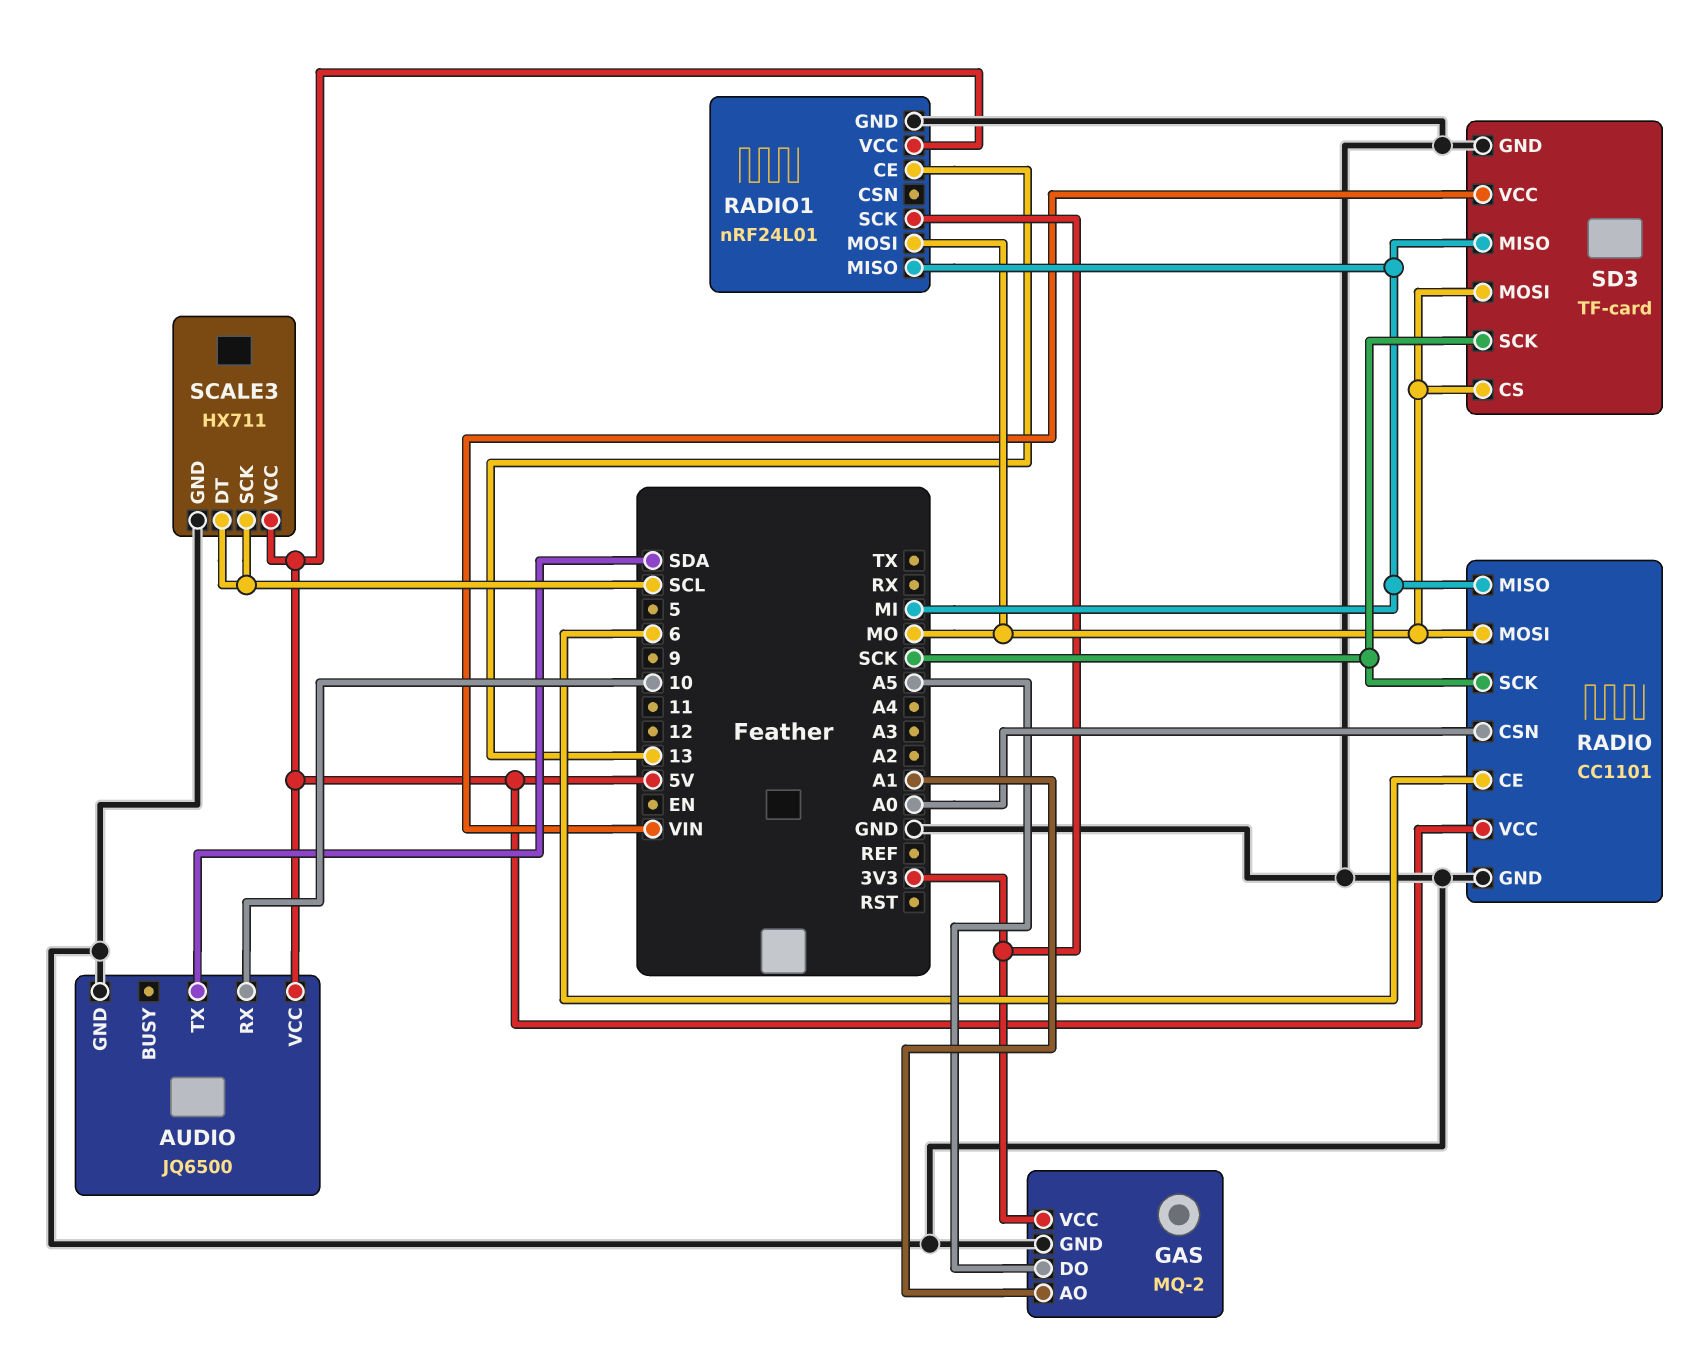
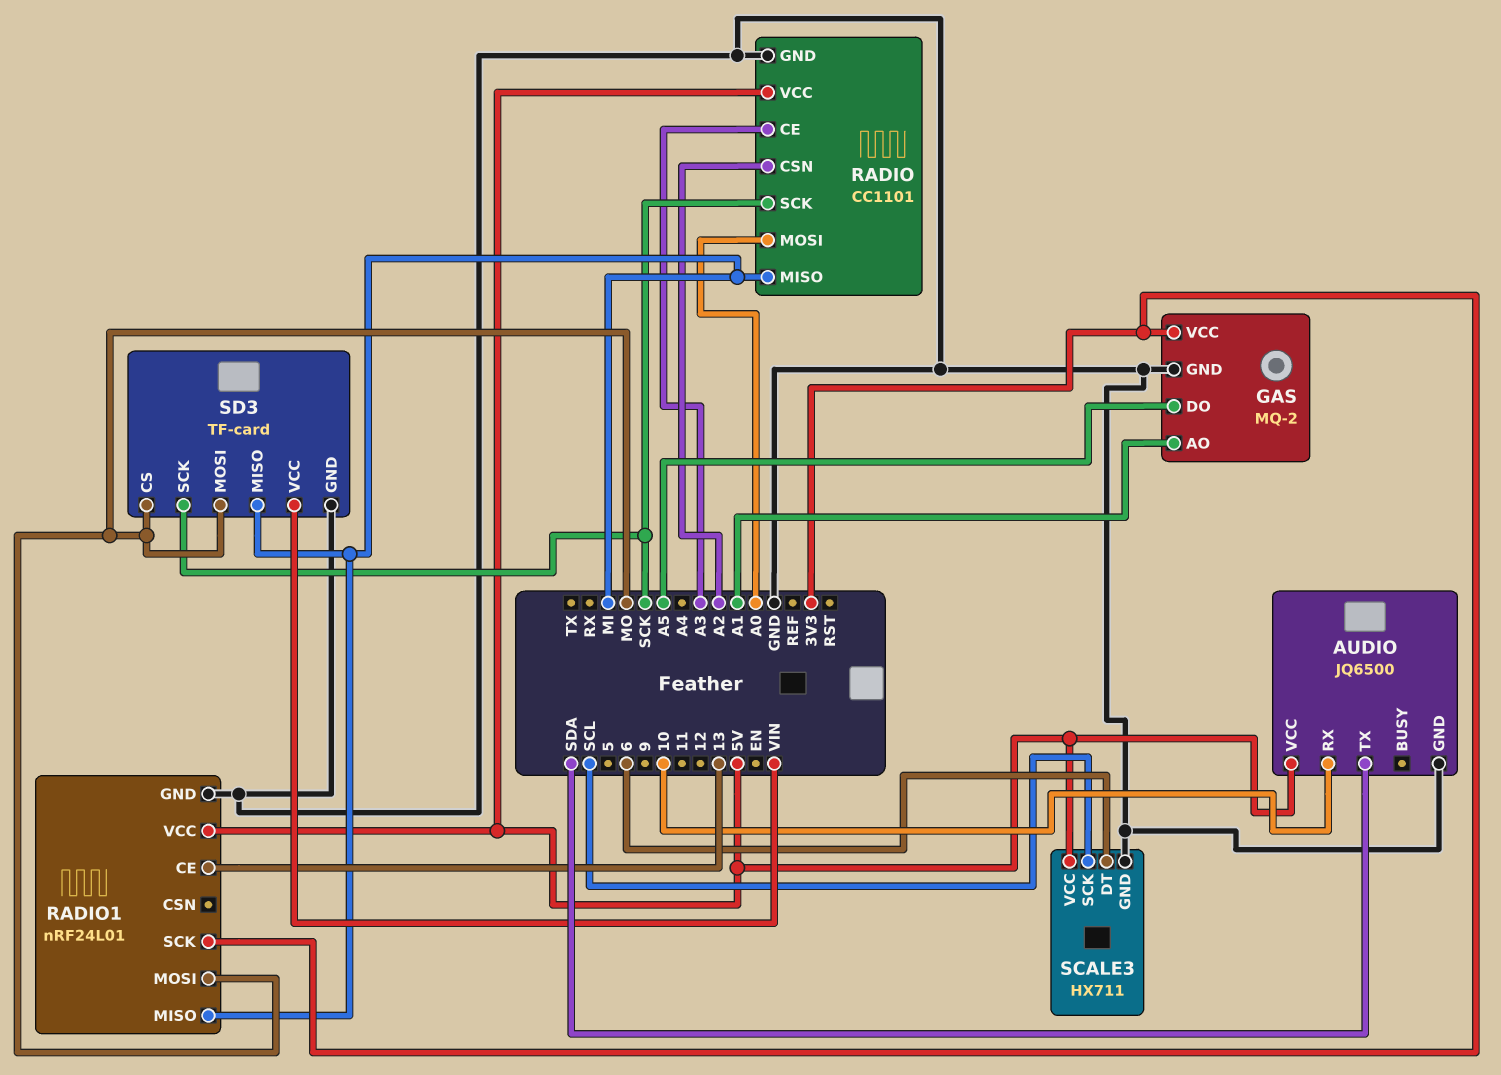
RADIO pin CE: 6 -> A3
RADIO pin CSN: A0 -> A2
RADIO pin MOSI: MO -> A0
SCALE3 pin DT: SCL -> 6

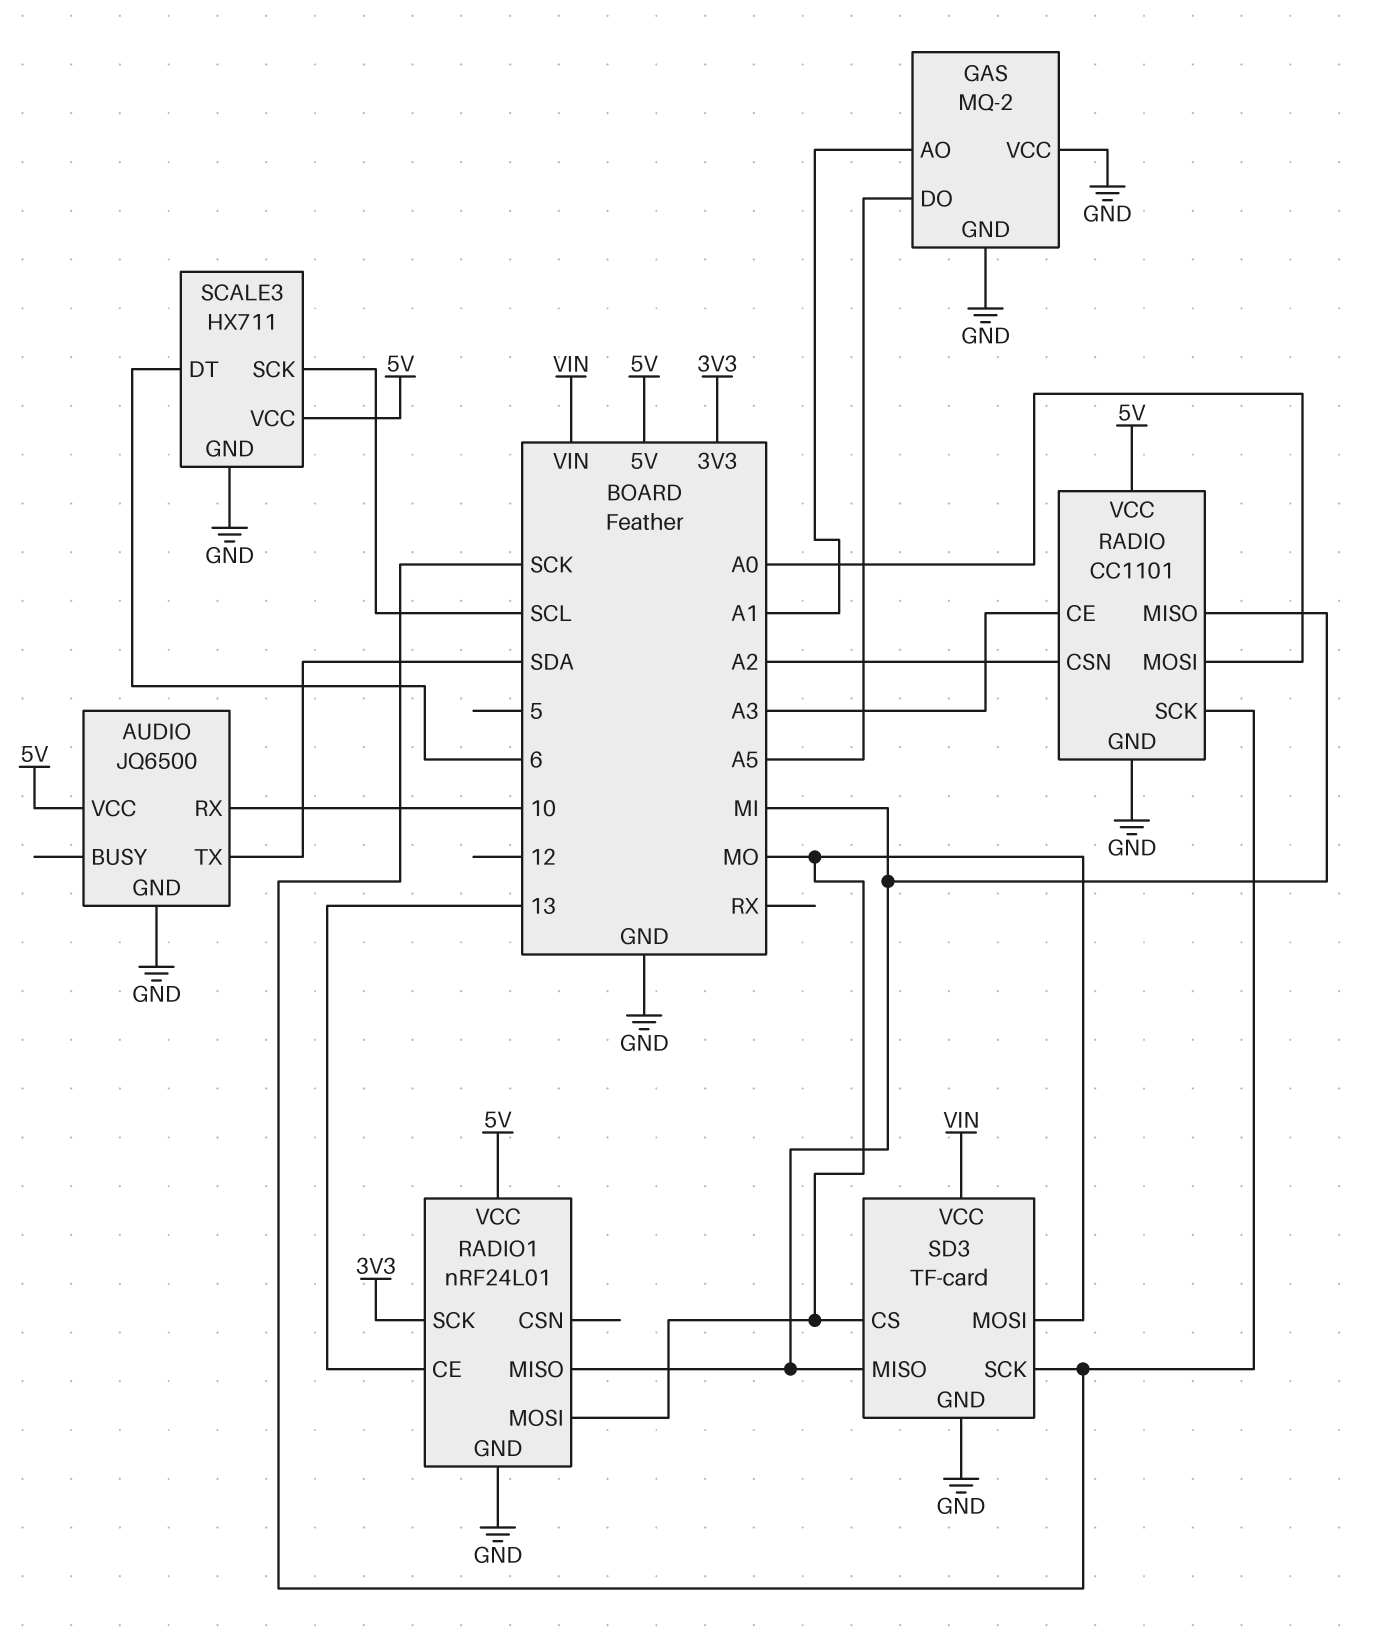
GAS pin VCC: 3V3 -> GND

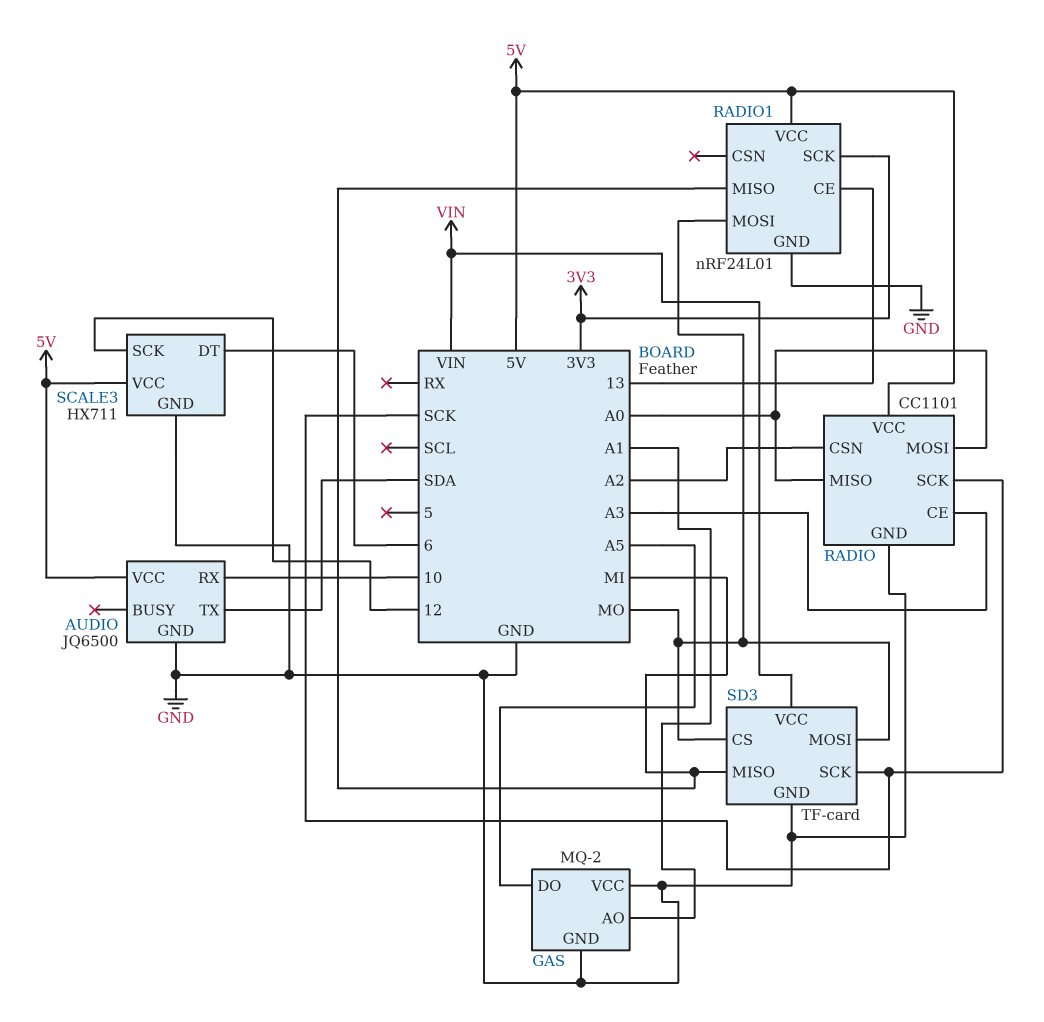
RADIO pin MISO: MI -> A0
SCALE3 pin SCK: SCL -> 12

